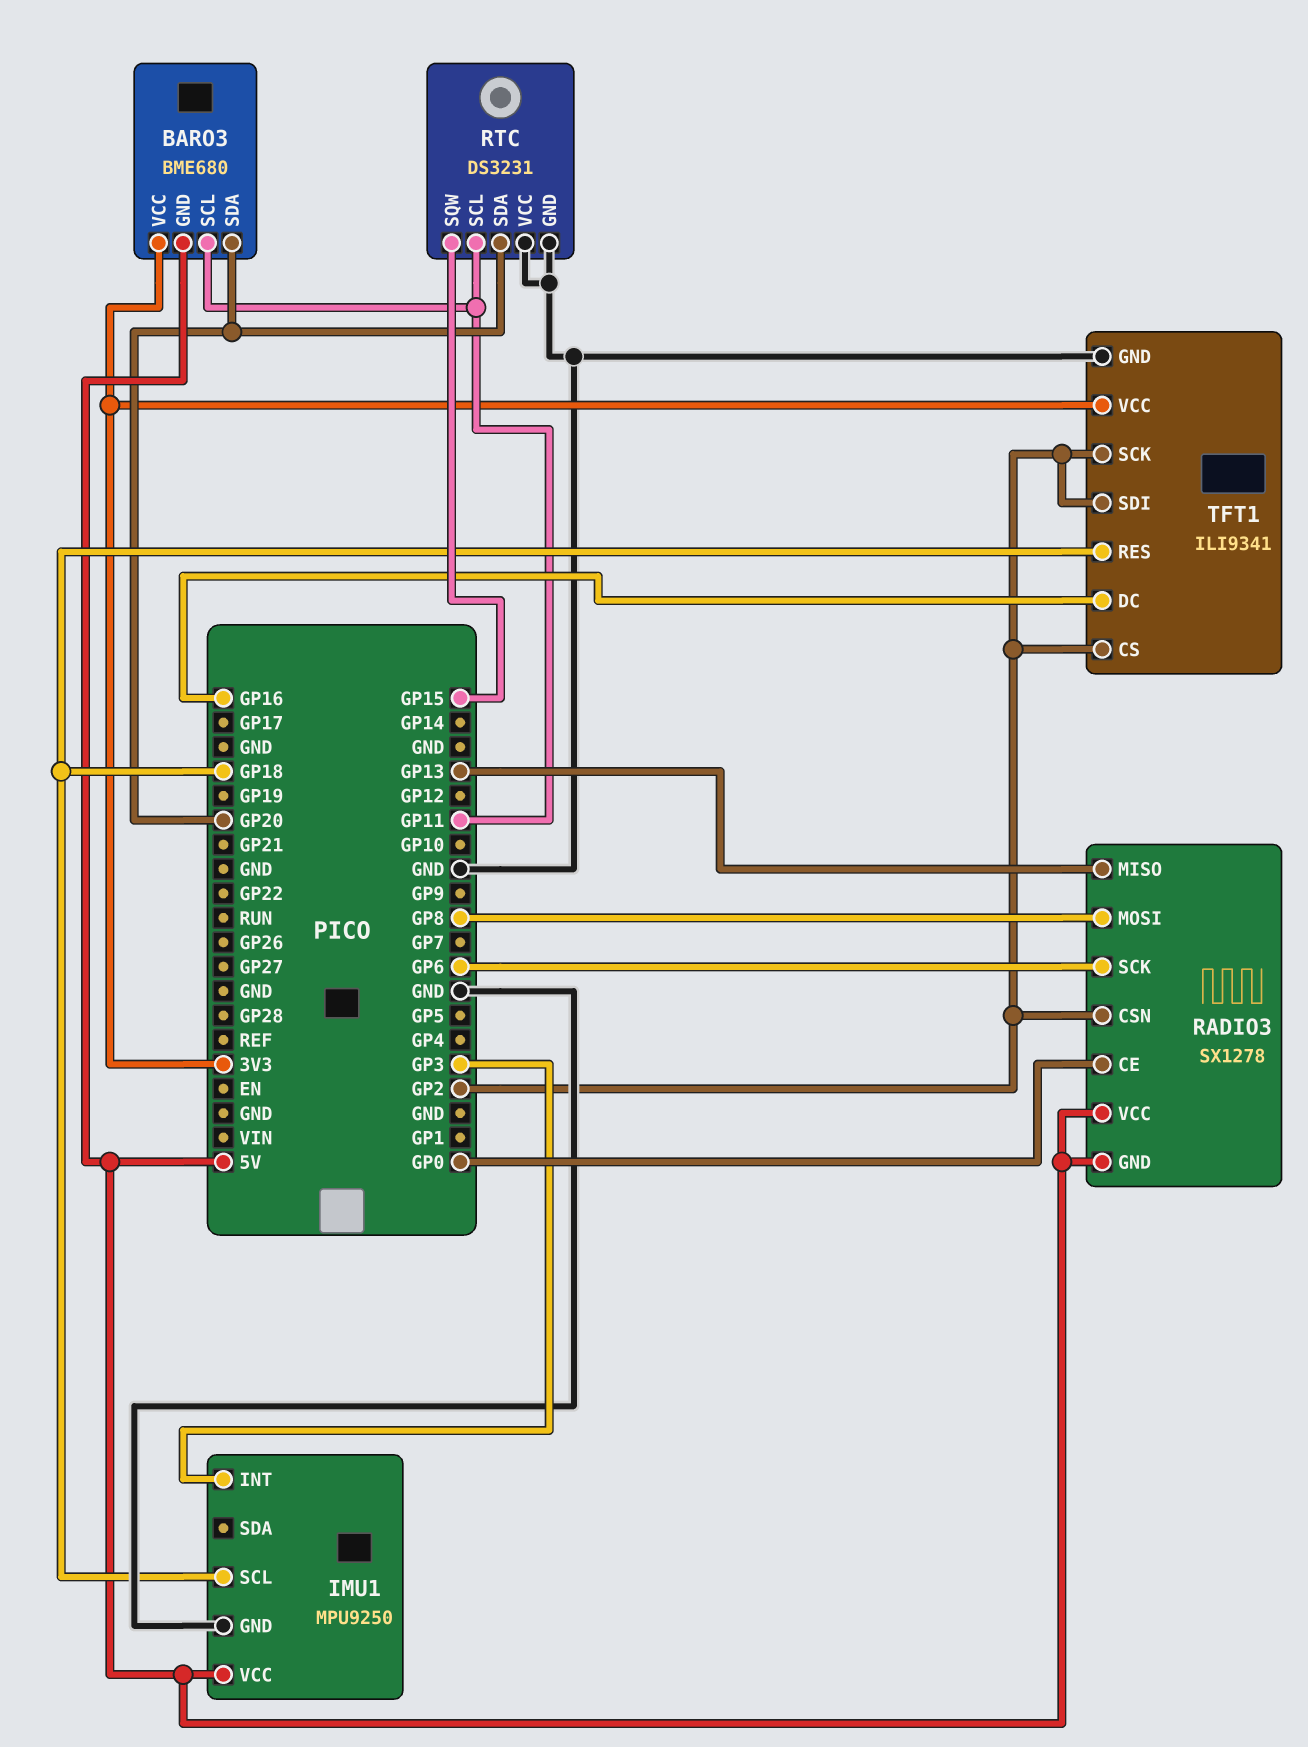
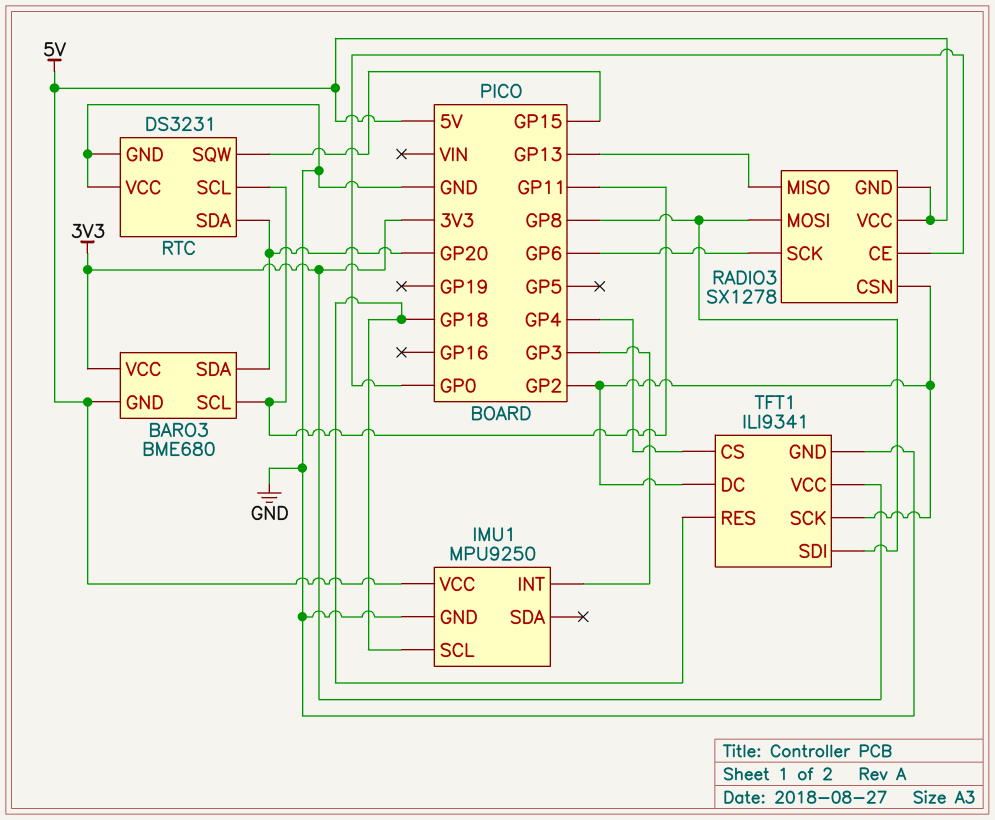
TFT1 pin CS: GP2 -> GP4
TFT1 pin DC: GP16 -> GP2
TFT1 pin SDI: GP2 -> GP8

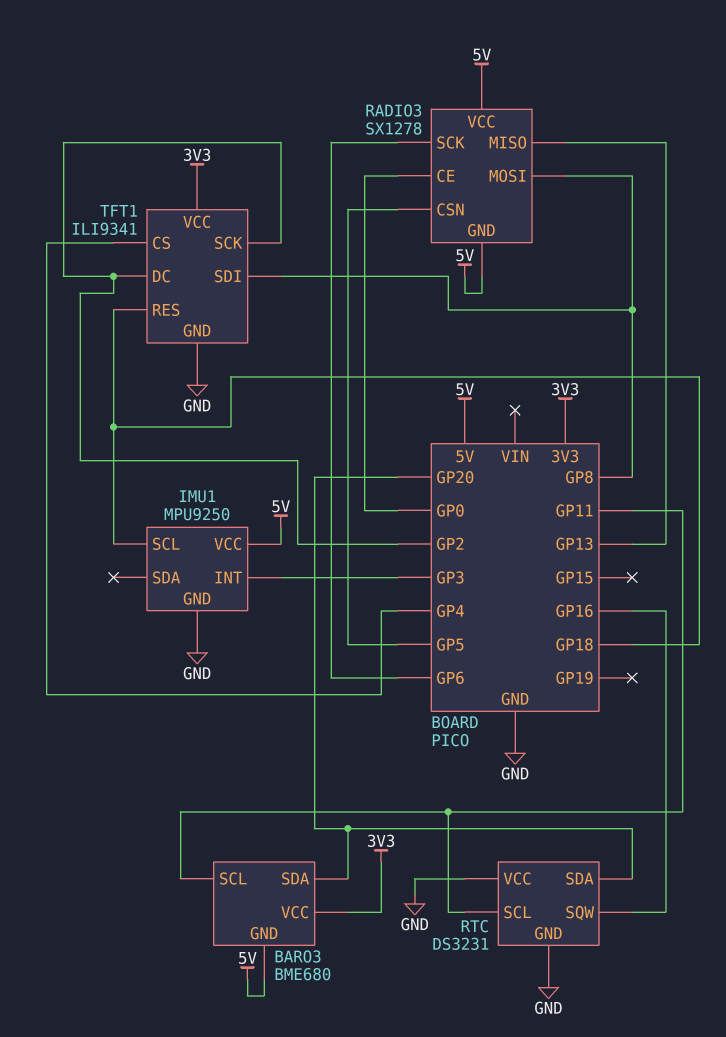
RADIO3 pin CSN: GP2 -> GP5
RTC pin SQW: GP15 -> GP16

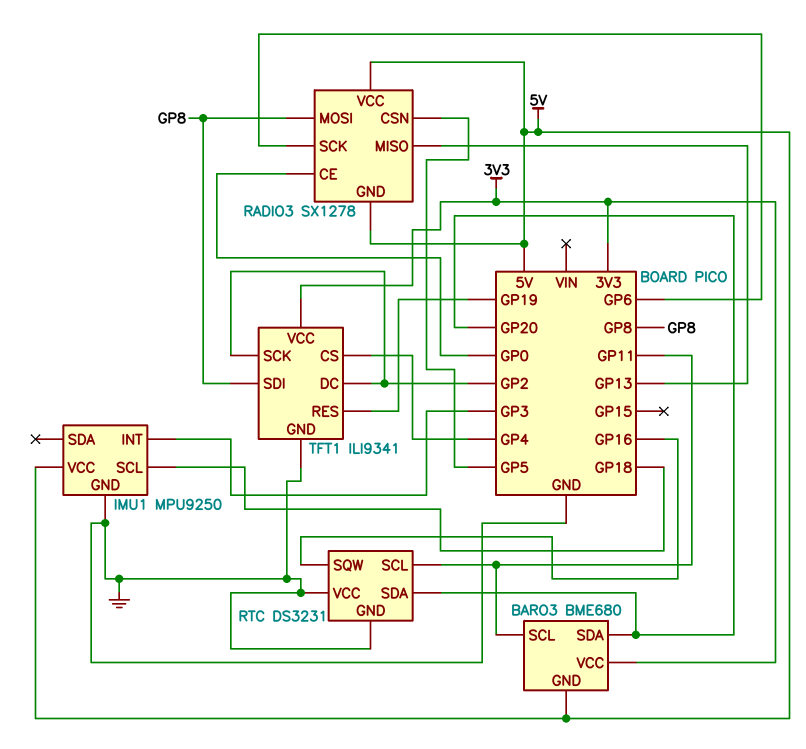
TFT1 pin RES: GP18 -> GP19

